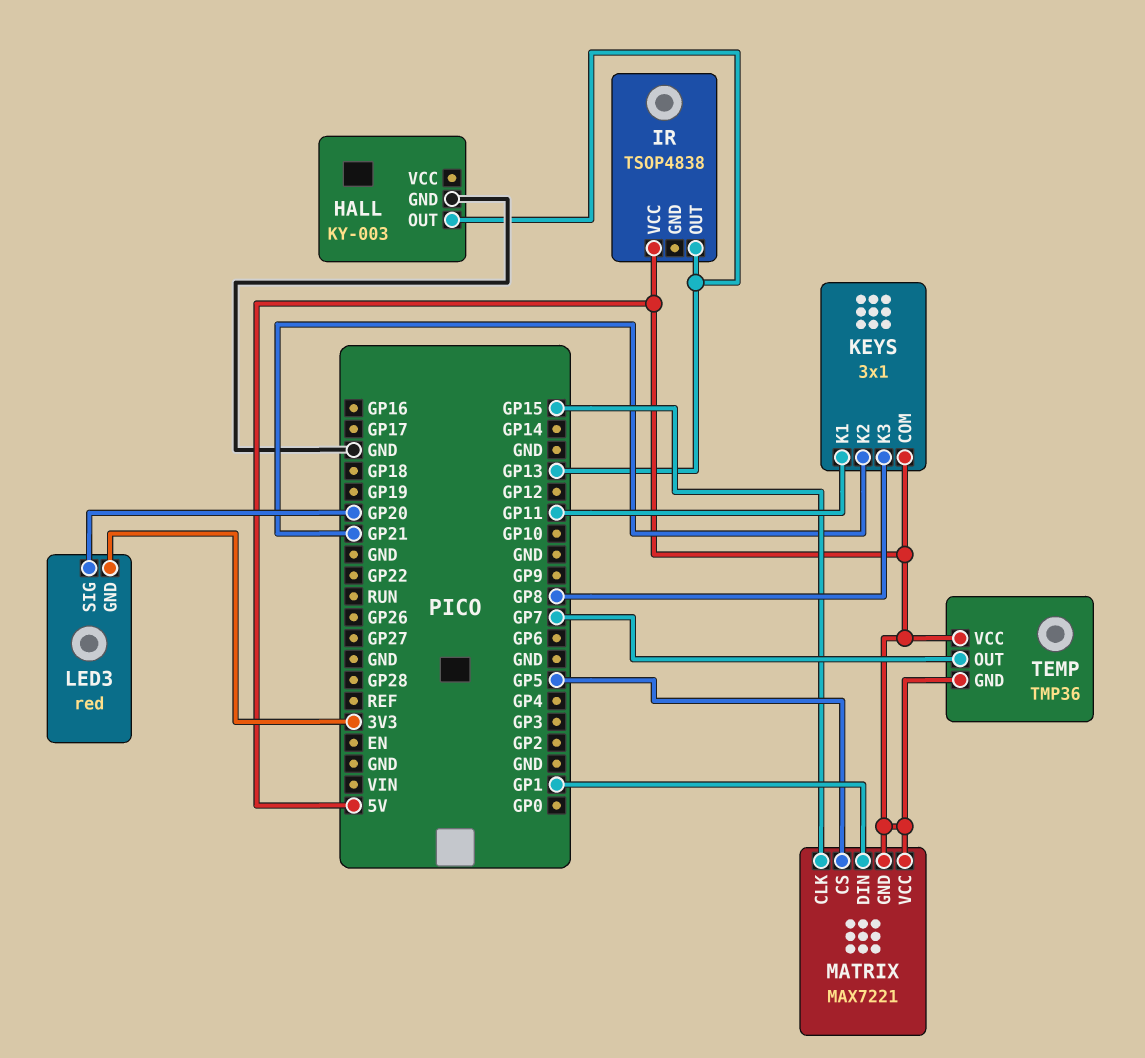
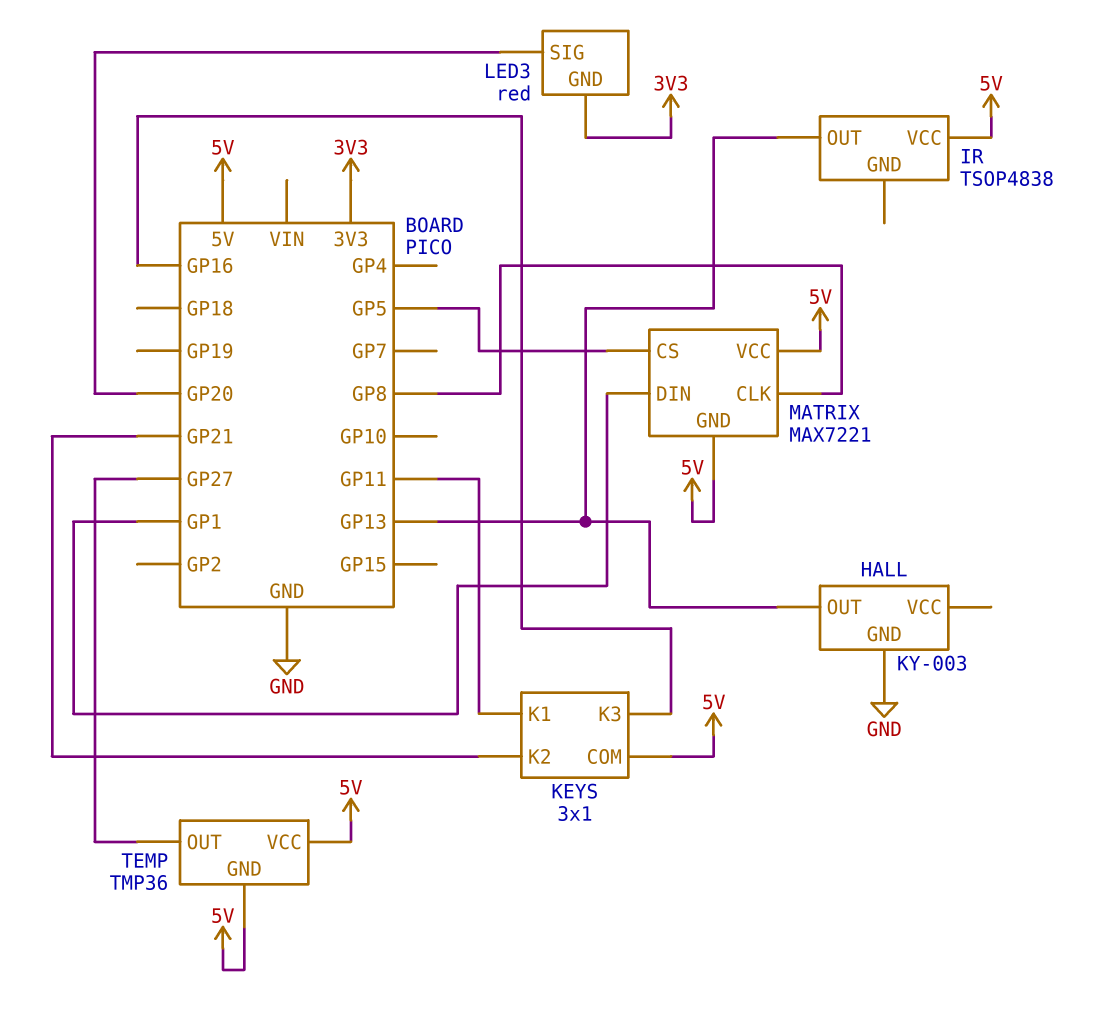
KEYS pin K3: GP8 -> GP16
MATRIX pin CLK: GP15 -> GP8
TEMP pin OUT: GP7 -> GP27

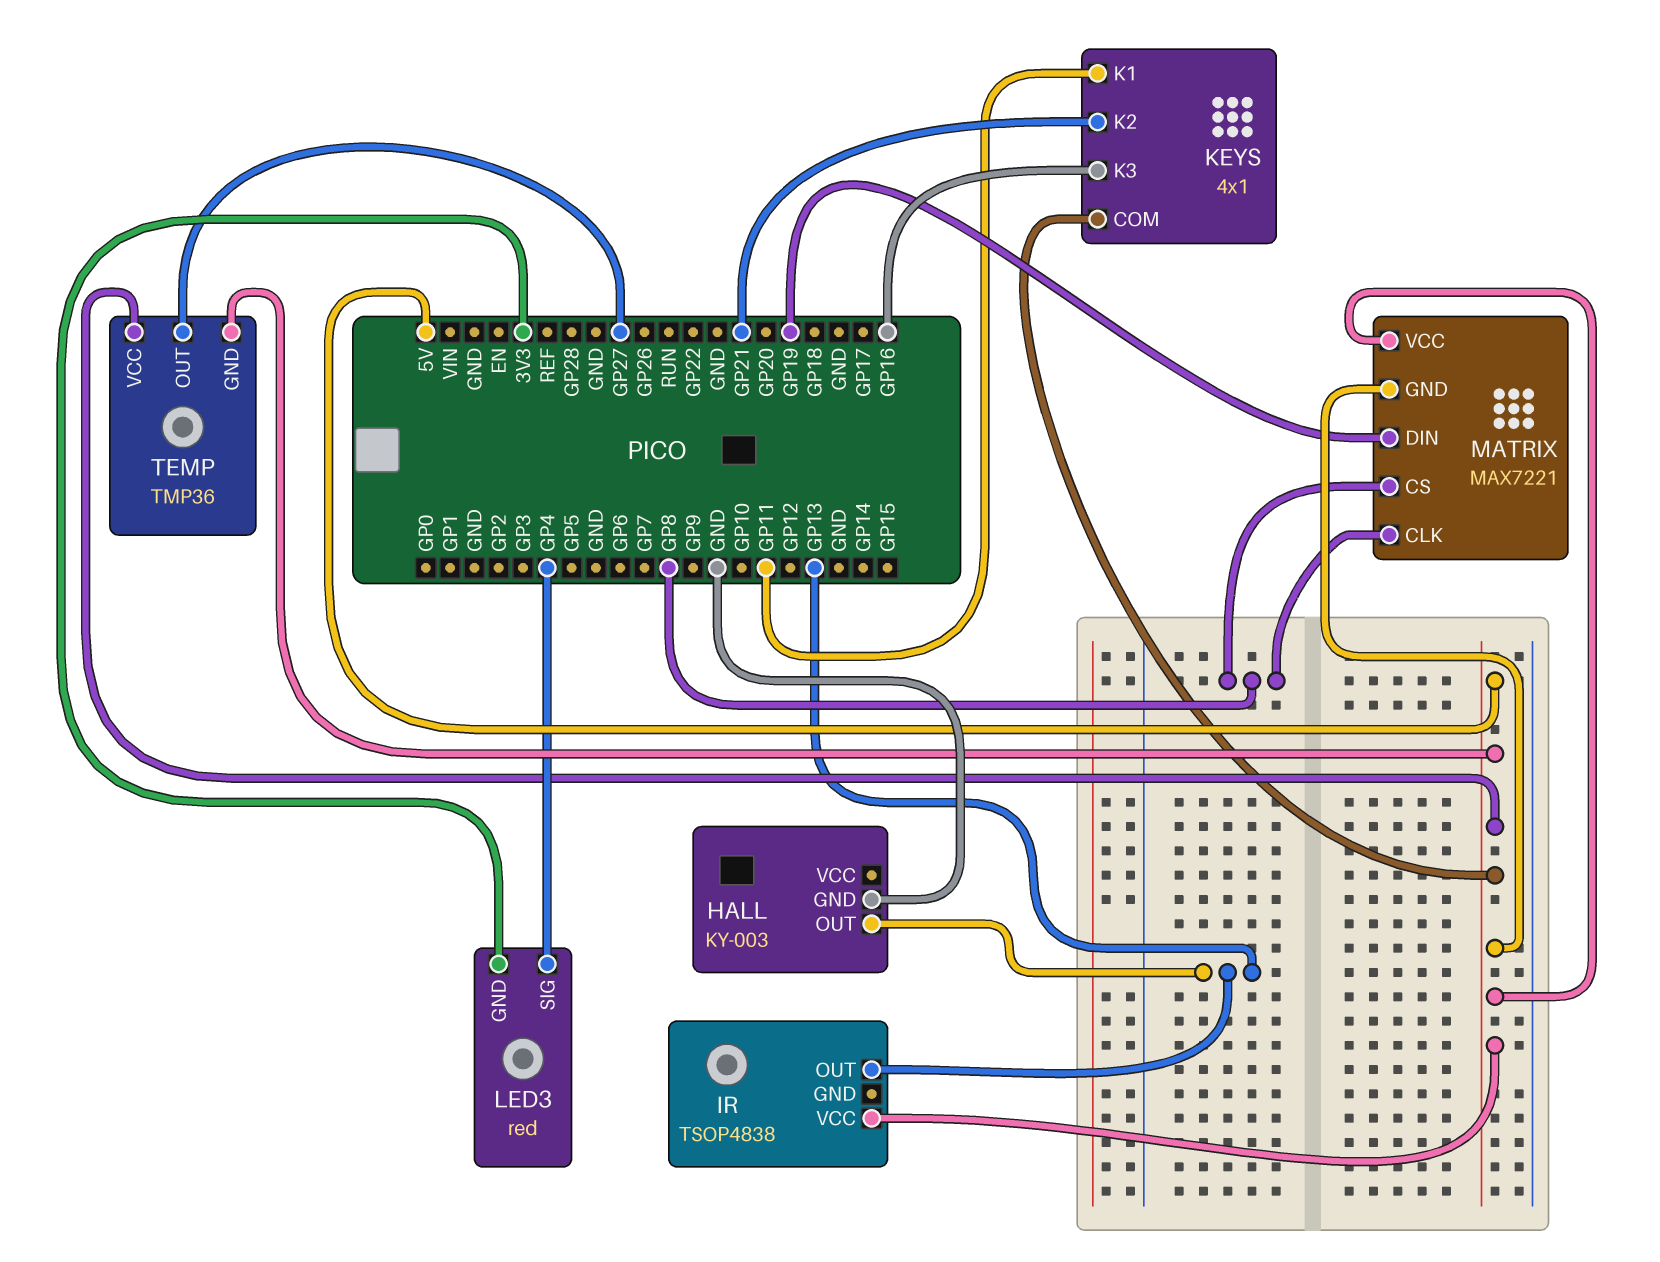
KEYS: 3x1 -> 4x1
LED3 pin SIG: GP20 -> GP4
MATRIX pin CS: GP5 -> GP8
MATRIX pin DIN: GP1 -> GP19

